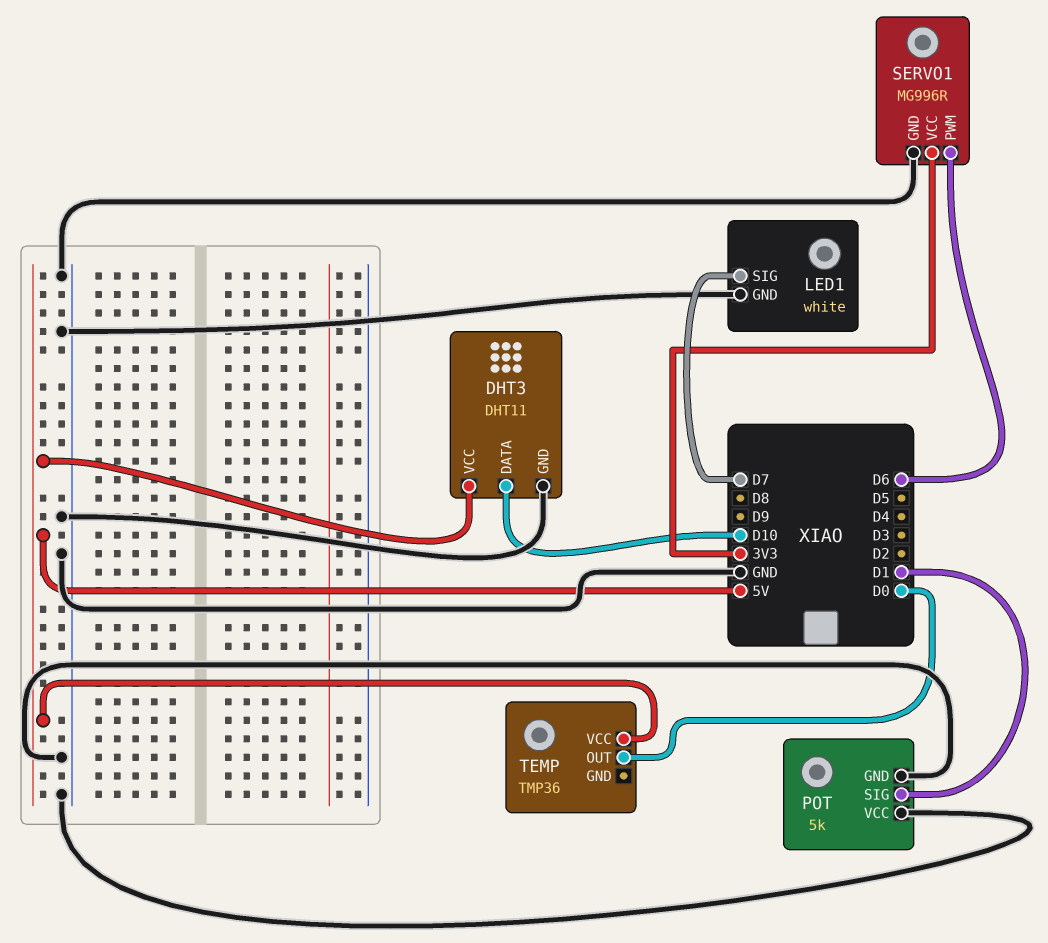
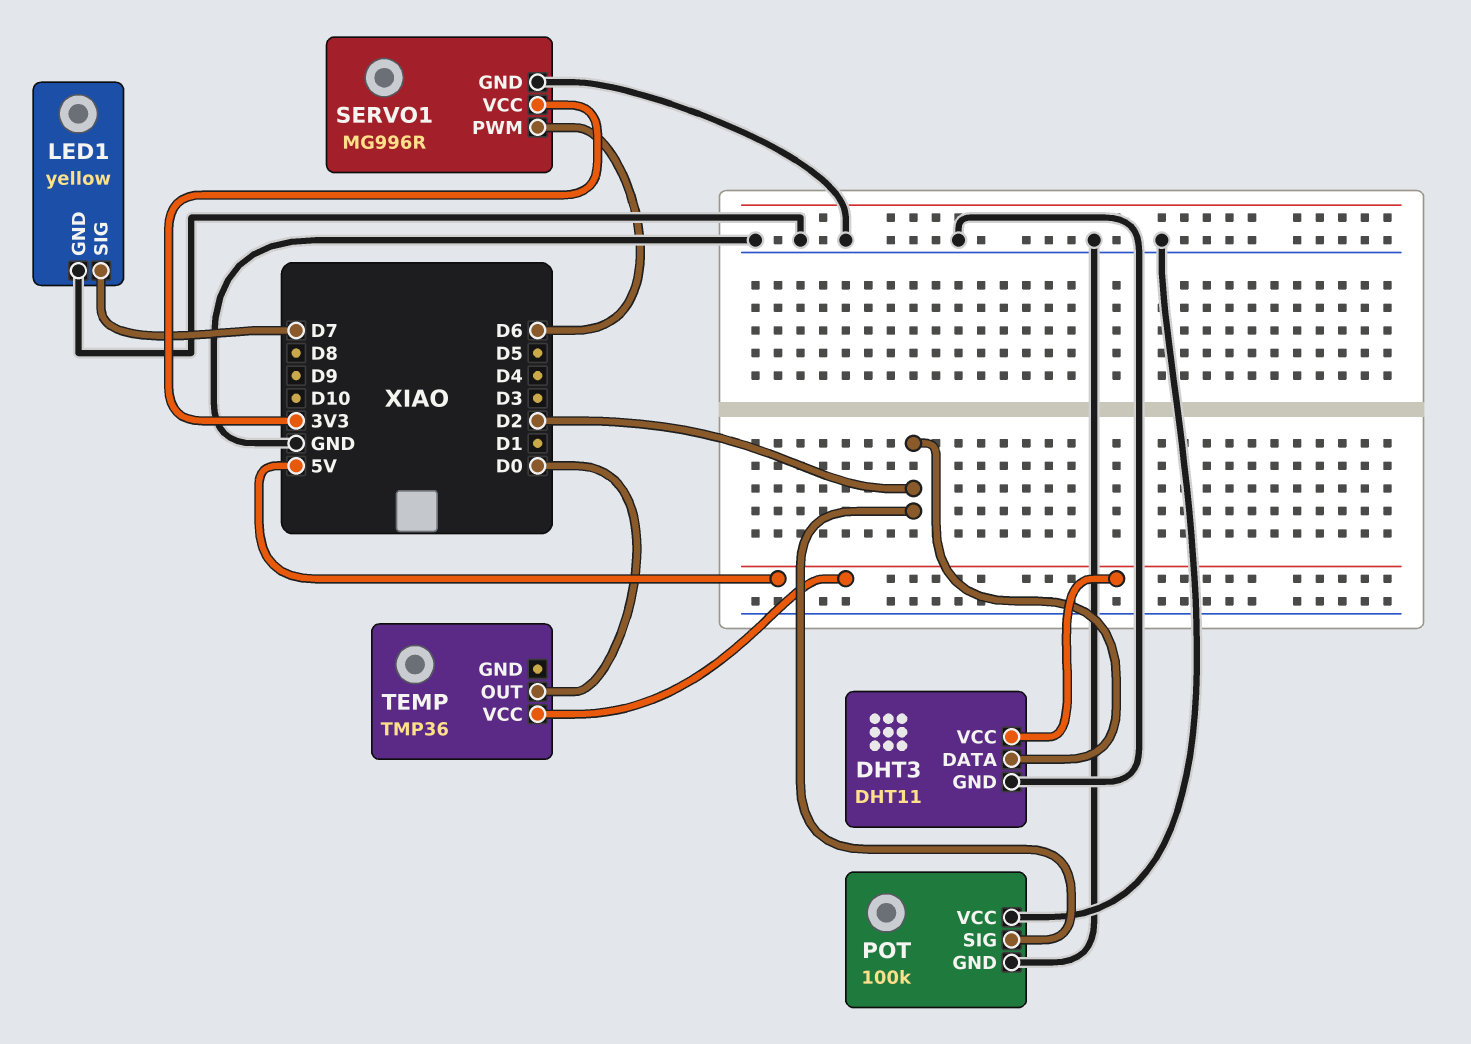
DHT3 pin DATA: D10 -> D2
LED1: white -> yellow
POT: 5k -> 100k
POT pin SIG: D1 -> D2

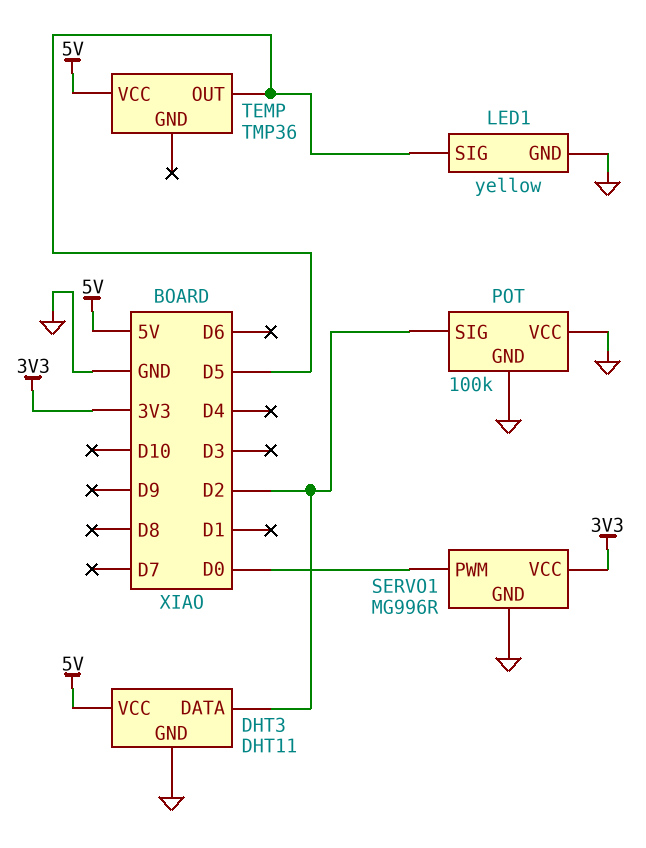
LED1 pin SIG: D7 -> D5
SERVO1 pin PWM: D6 -> D0
TEMP pin OUT: D0 -> D5

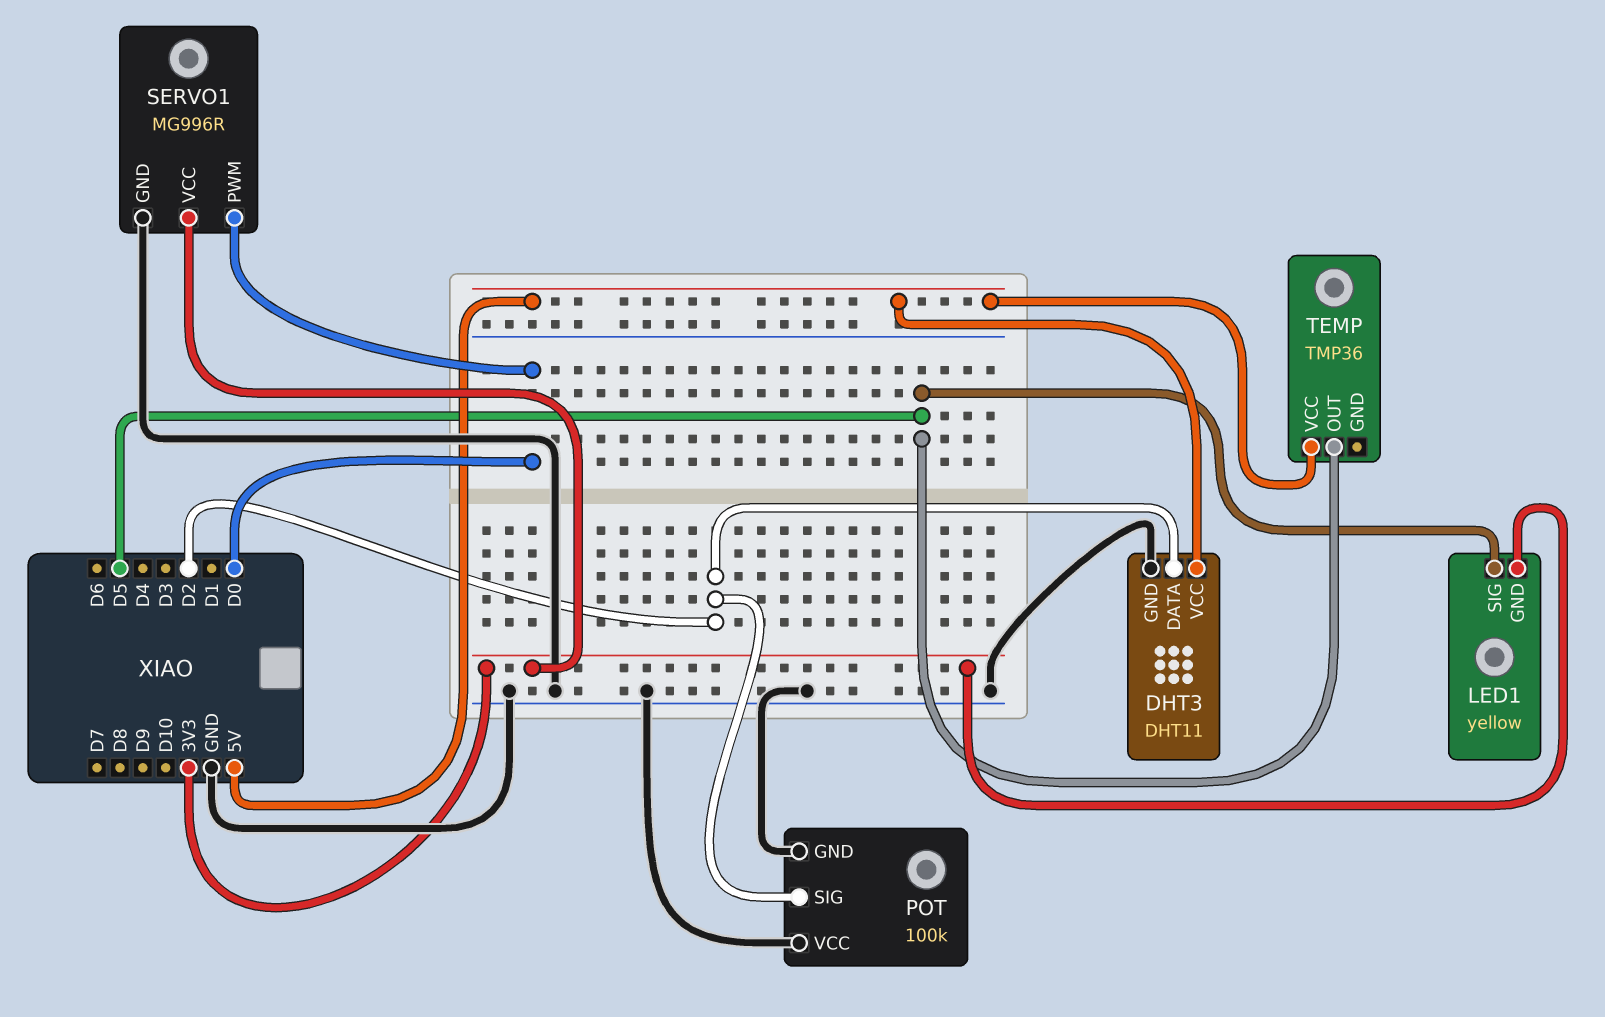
LED1 pin GND: GND -> 3V3

